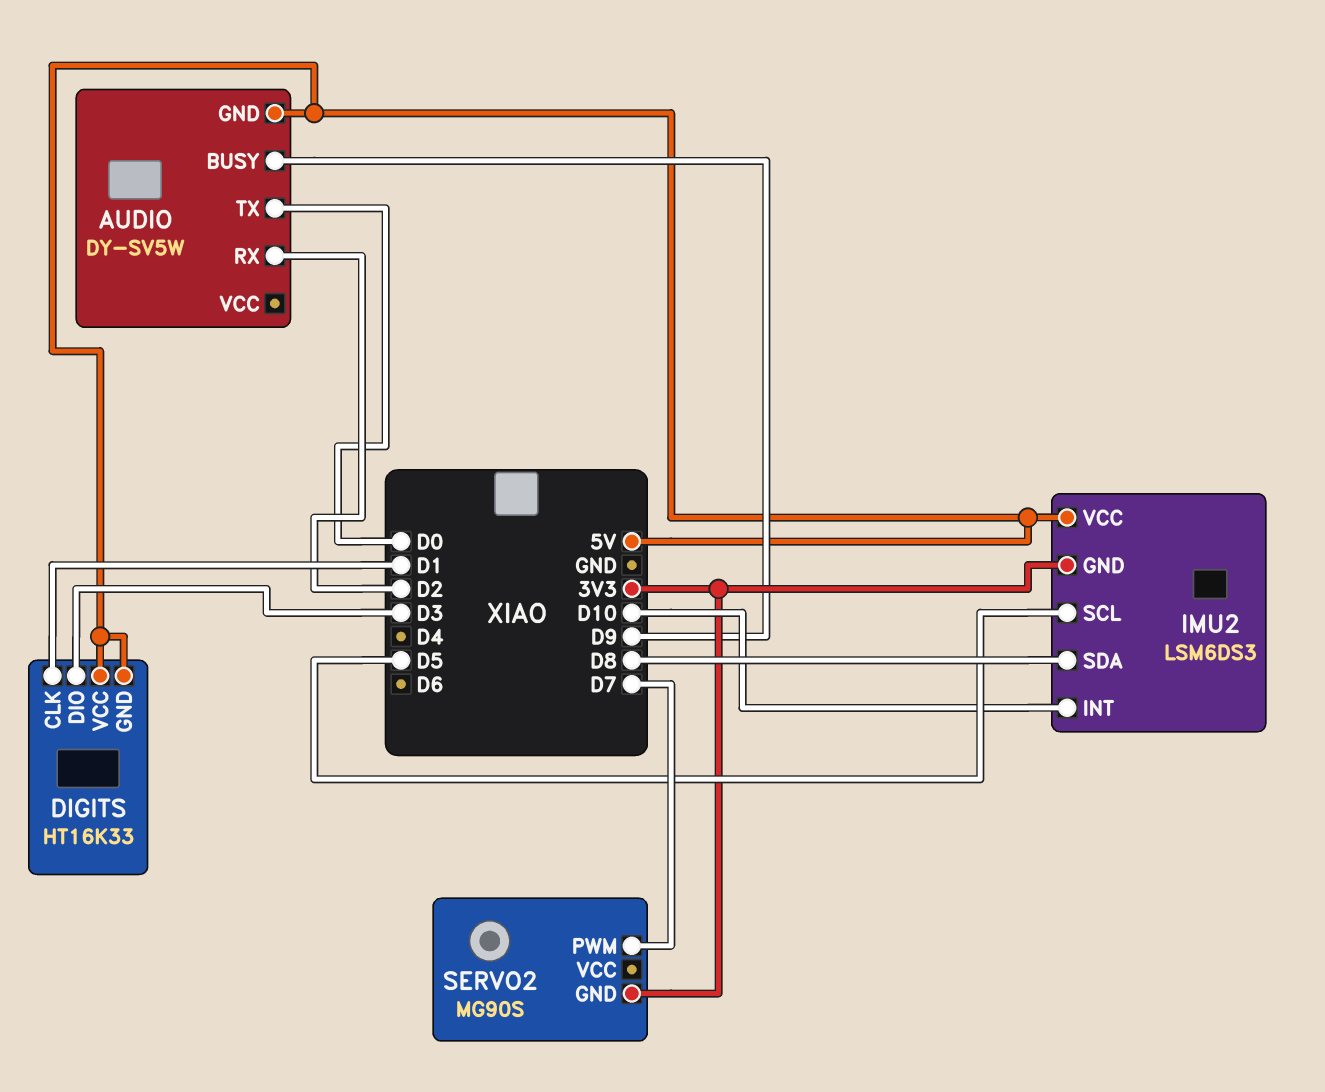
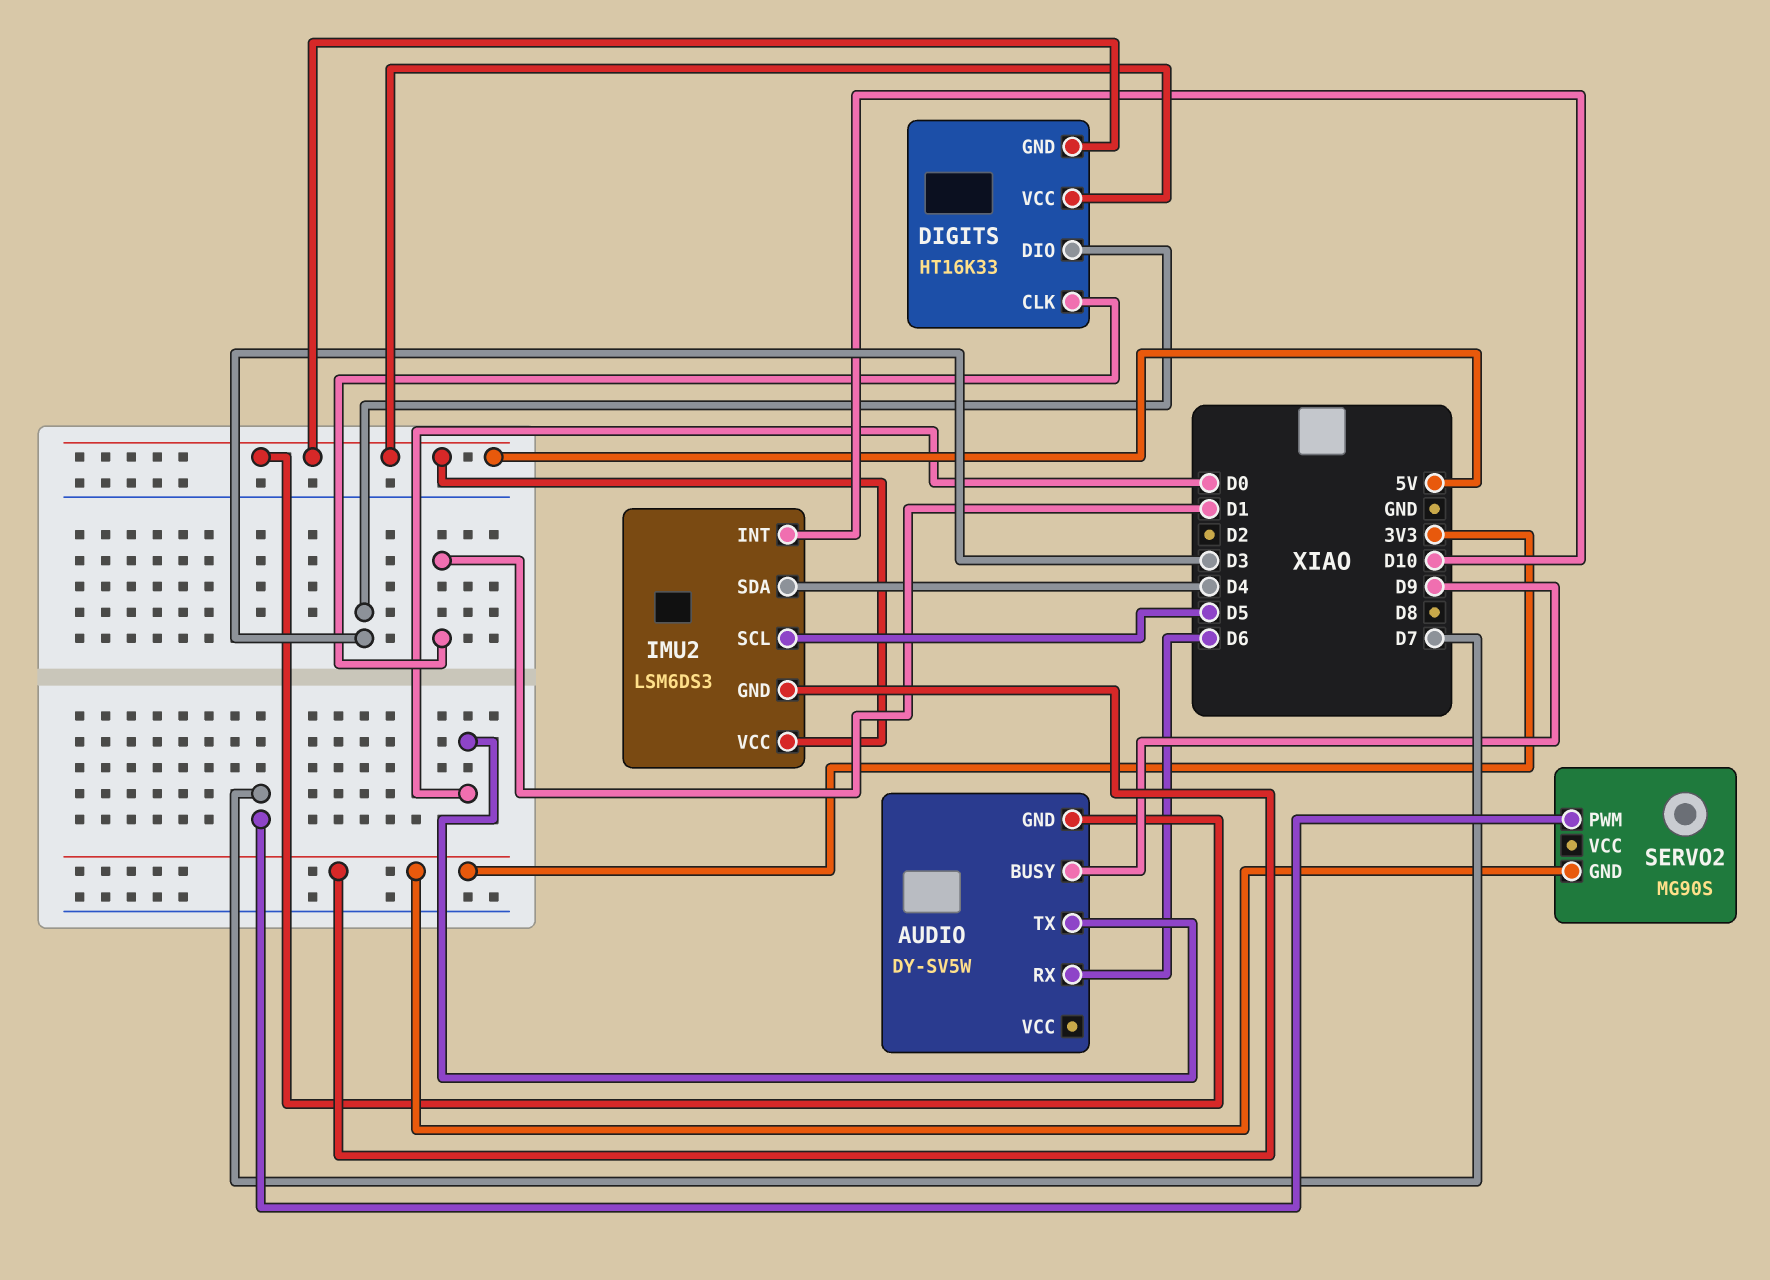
AUDIO pin RX: D2 -> D6
IMU2 pin SDA: D8 -> D4

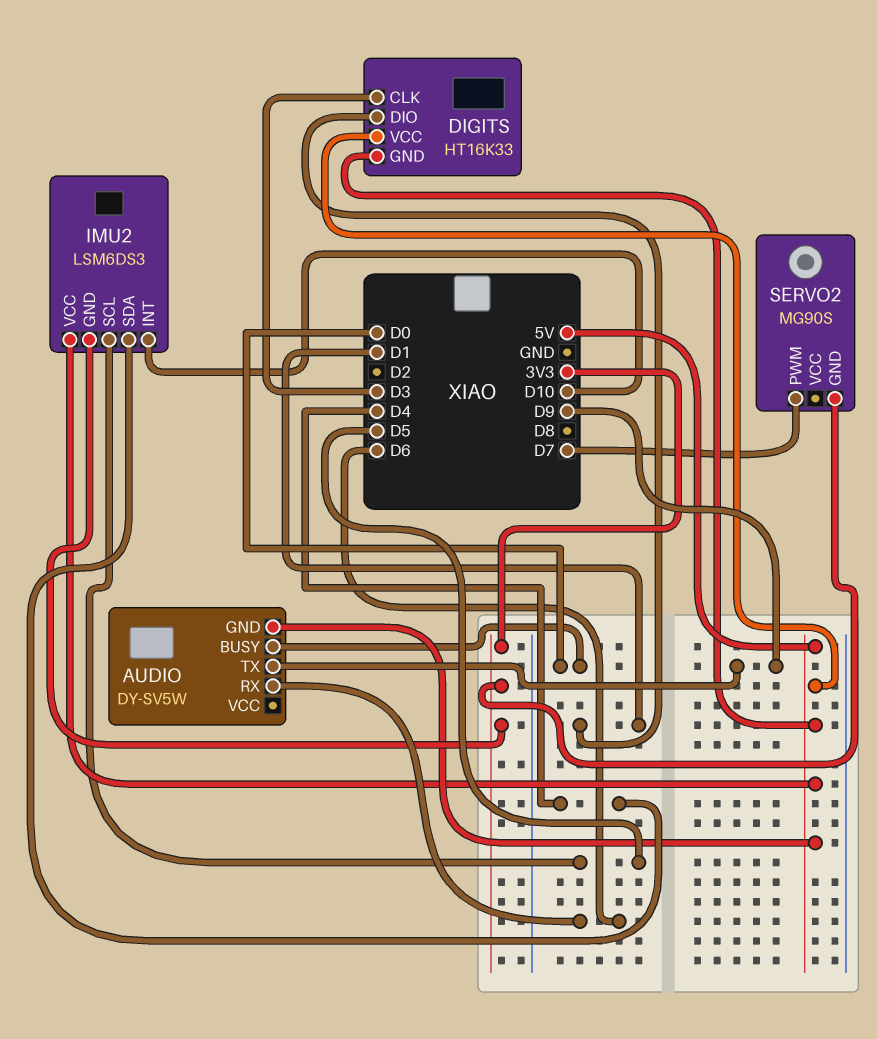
AUDIO pin BUSY: D9 -> D0
AUDIO pin TX: D0 -> D9
DIGITS pin CLK: D1 -> D3
DIGITS pin DIO: D3 -> D1

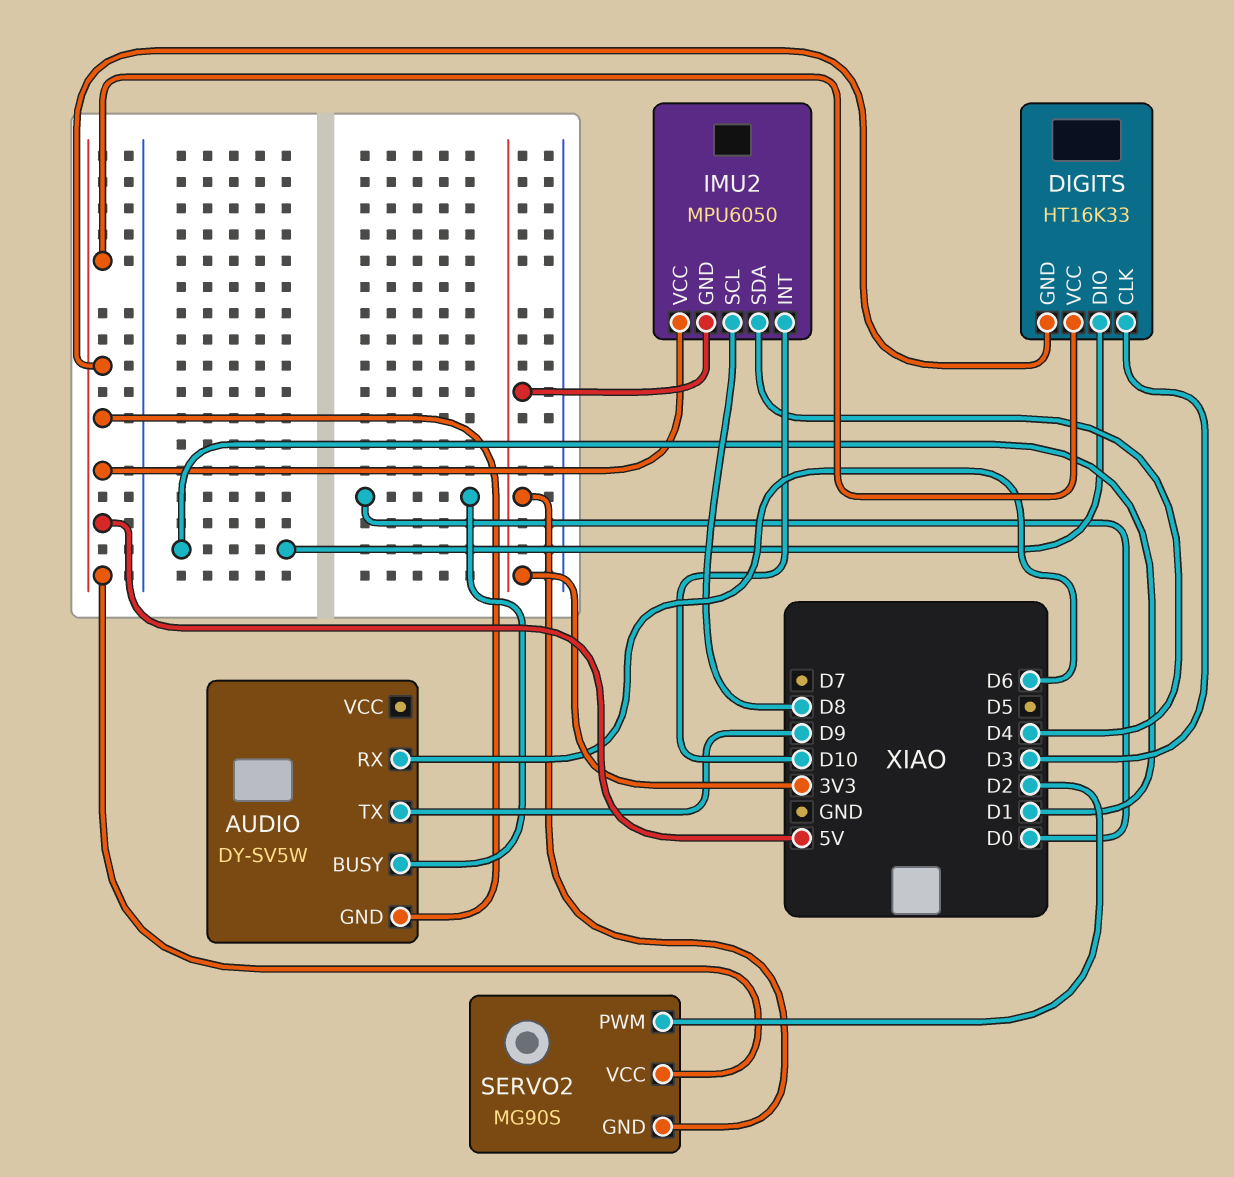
IMU2: LSM6DS3 -> MPU6050
IMU2 pin SCL: D5 -> D8
SERVO2 pin PWM: D7 -> D2
SERVO2 pin VCC: none -> 5V

